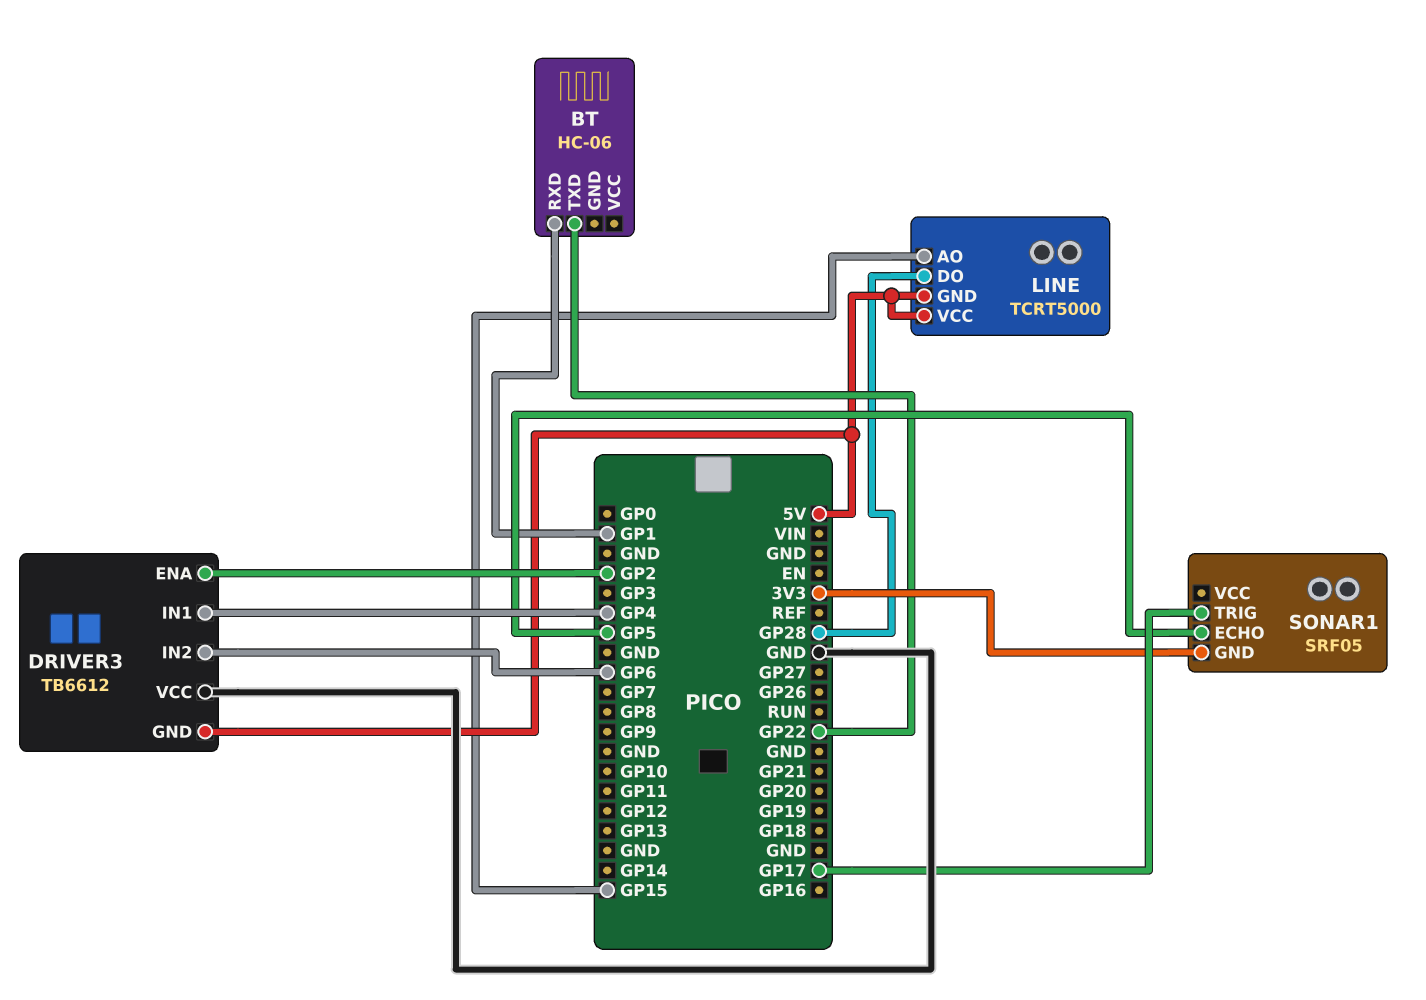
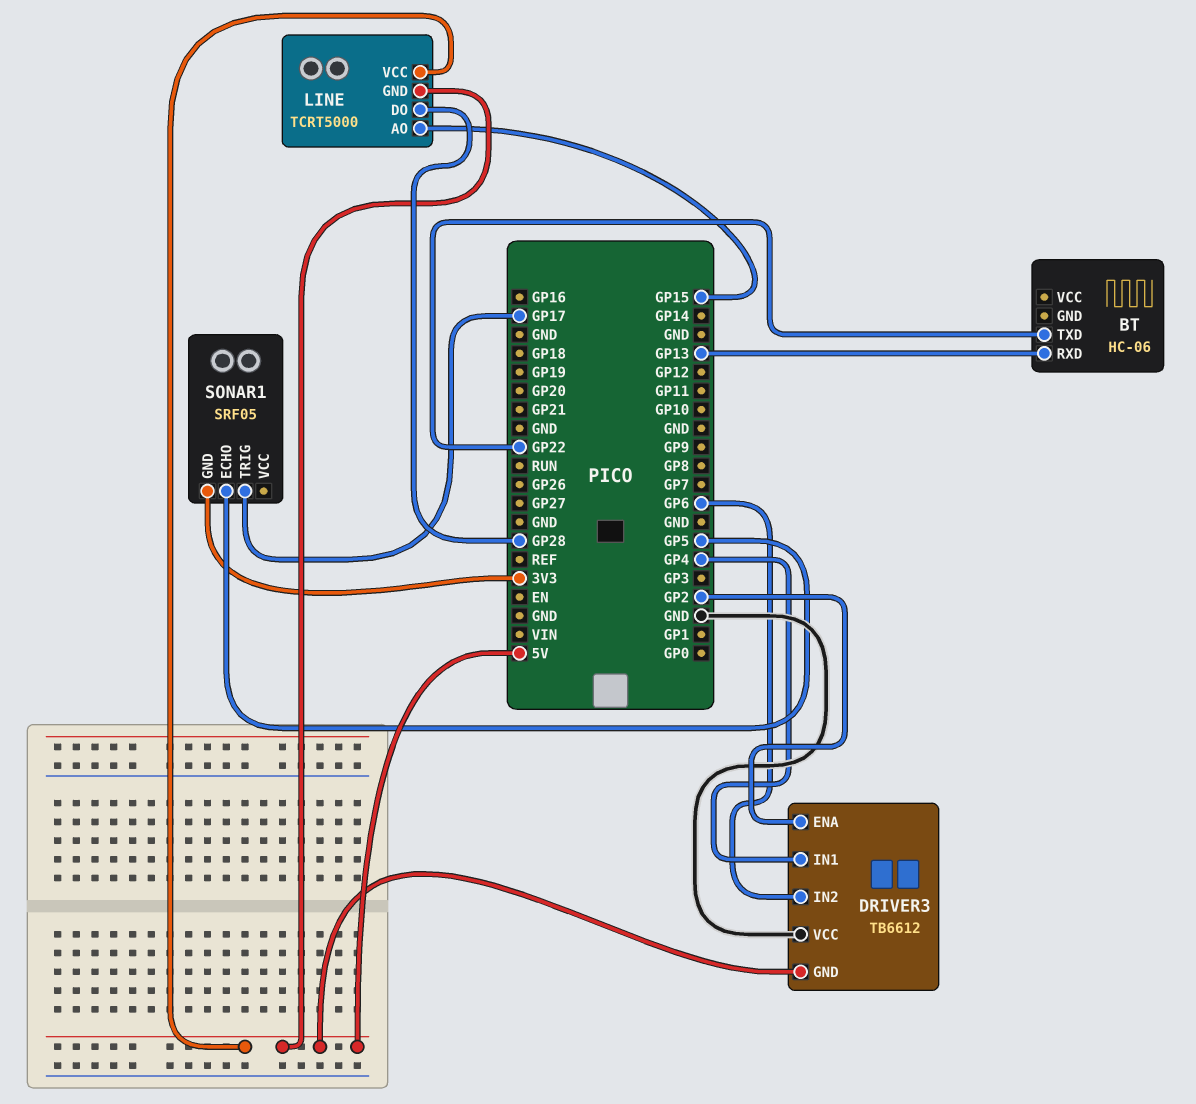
BT pin RXD: GP1 -> GP13

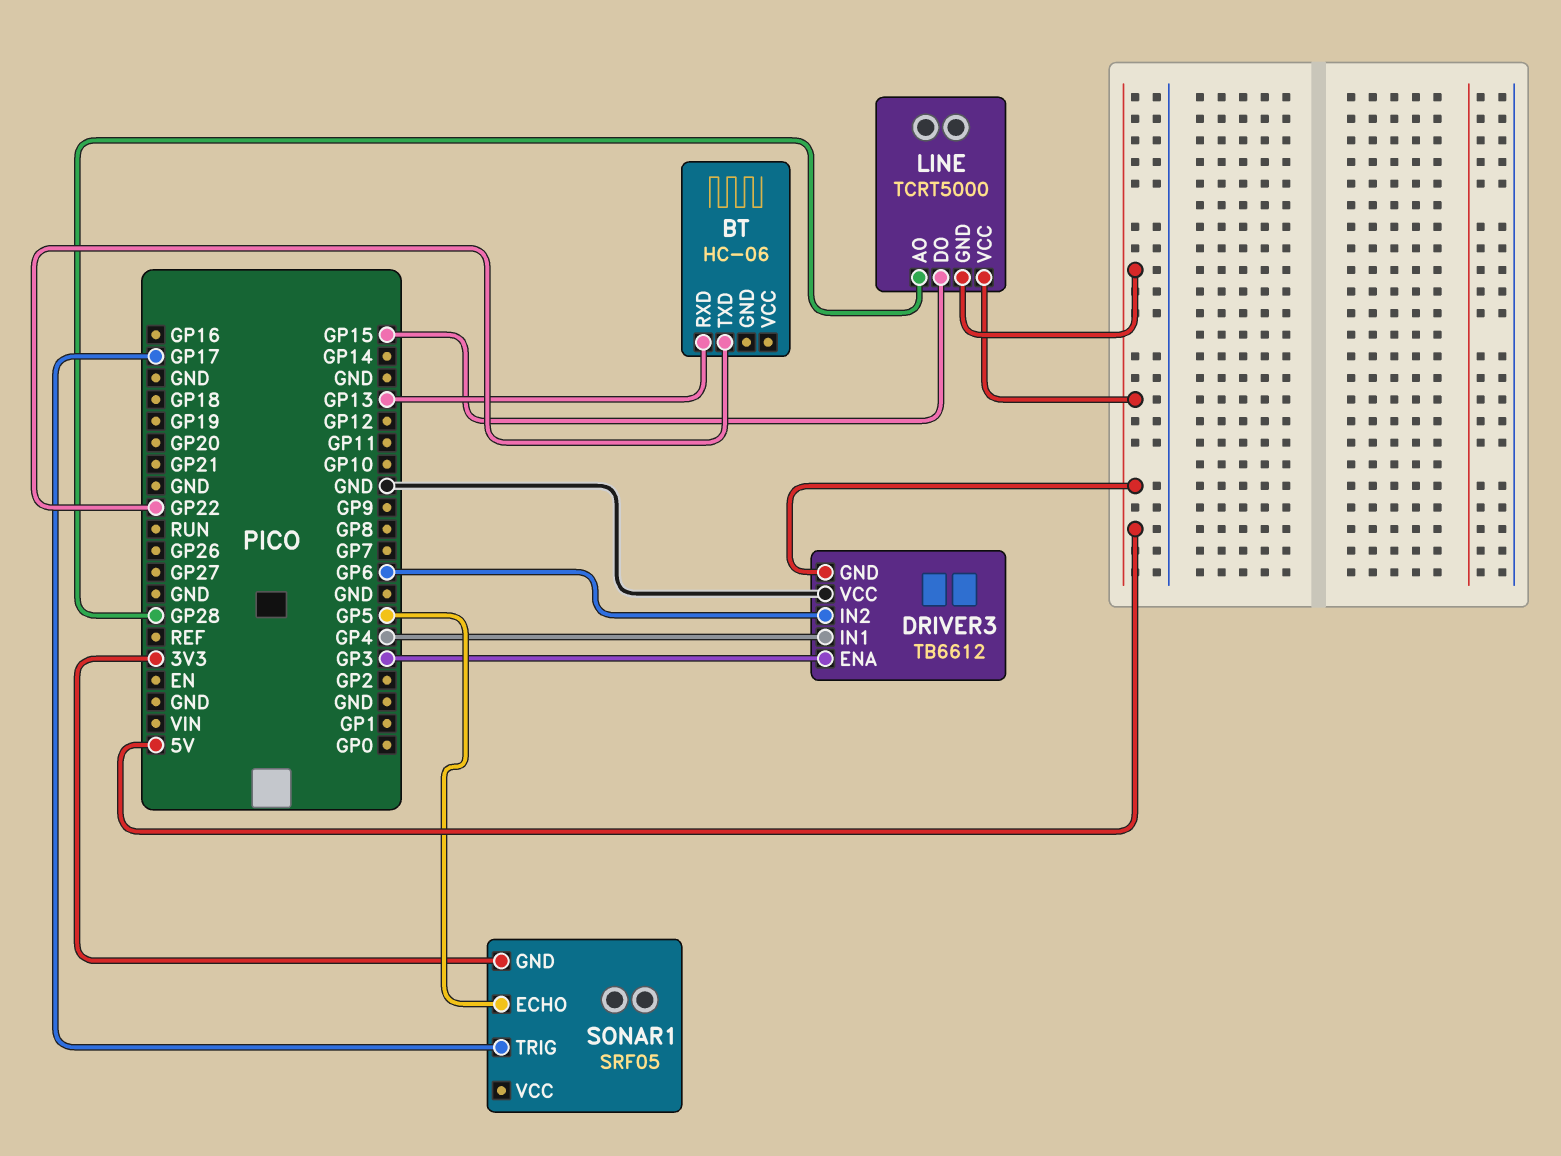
DRIVER3 pin ENA: GP2 -> GP3
LINE pin AO: GP15 -> GP28
LINE pin DO: GP28 -> GP15

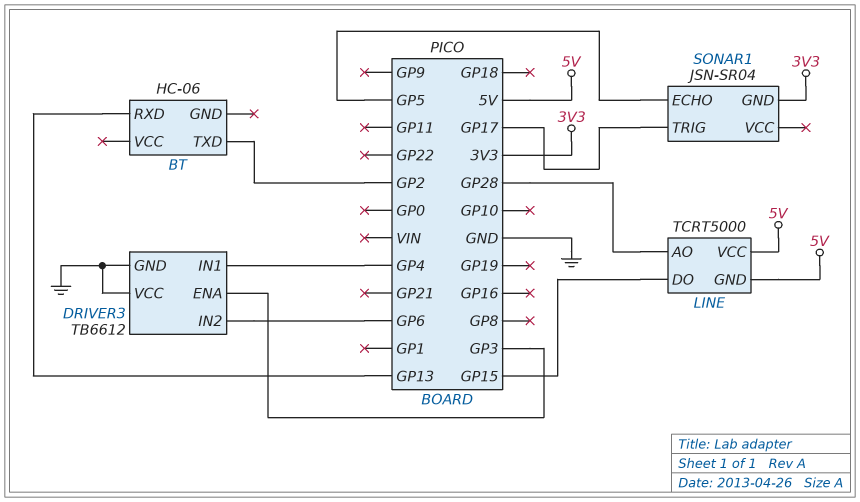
BT pin TXD: GP22 -> GP2
DRIVER3 pin GND: 5V -> GND
SONAR1: SRF05 -> JSN-SR04

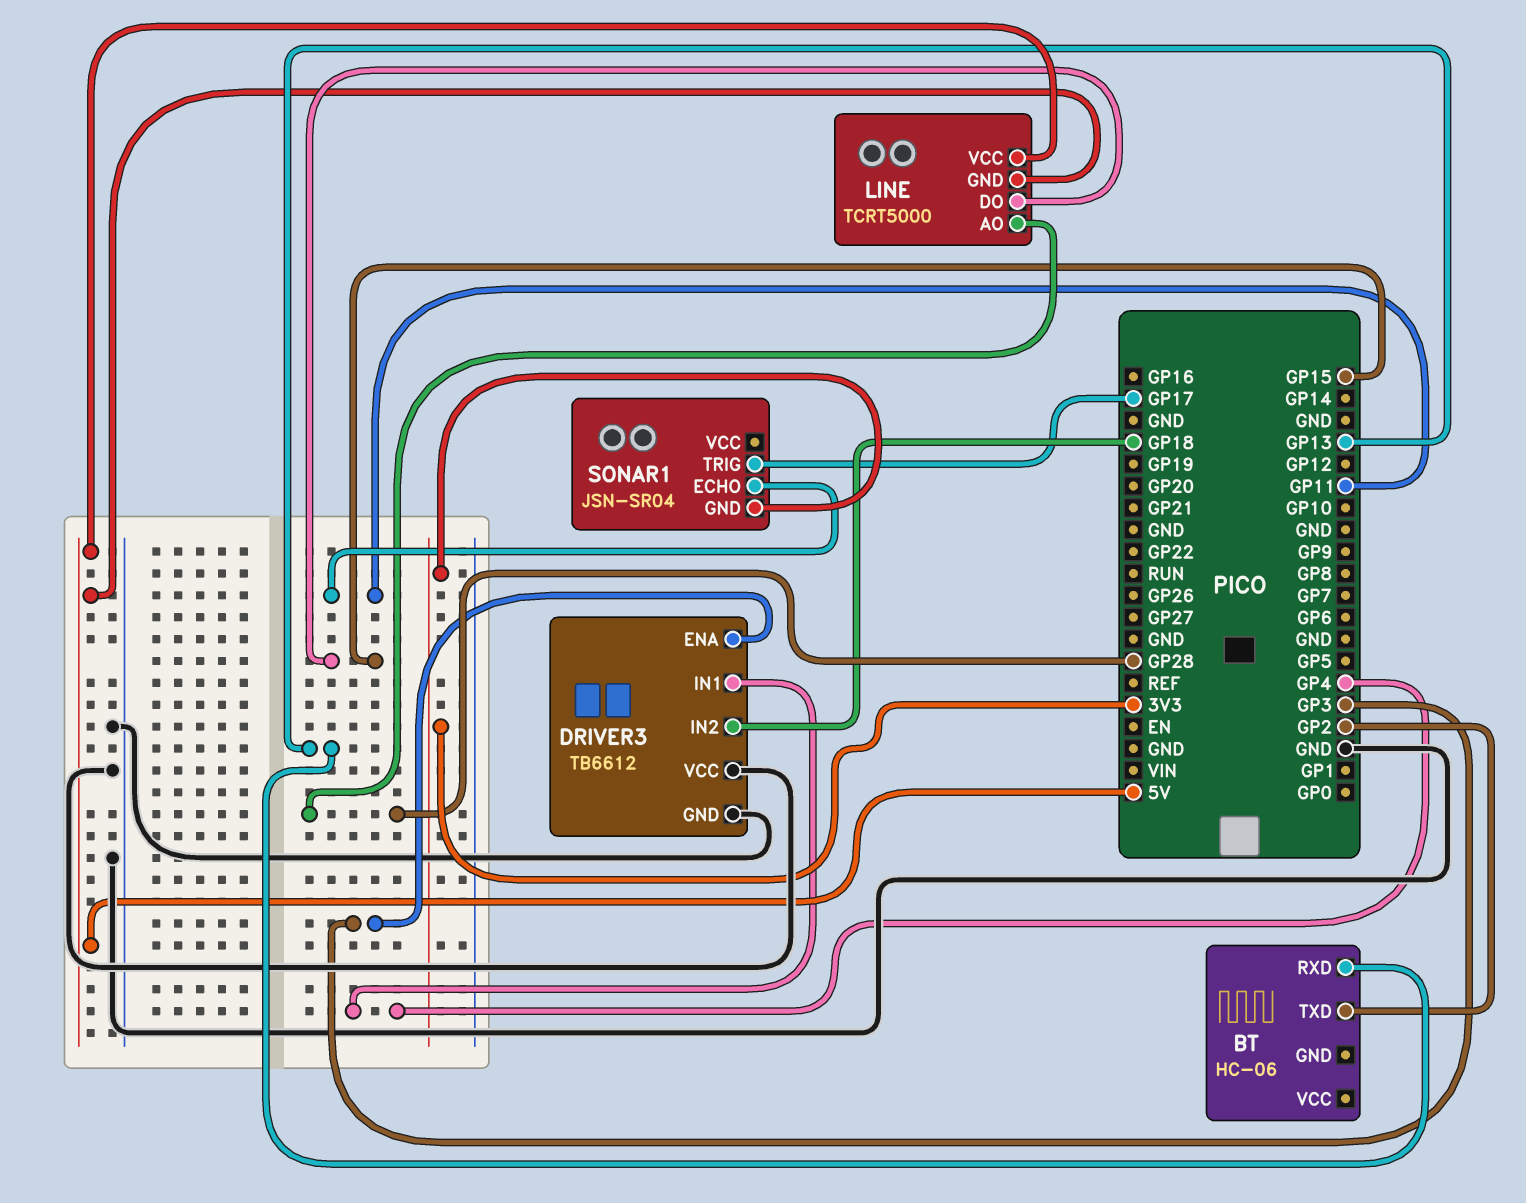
DRIVER3 pin IN2: GP6 -> GP18
SONAR1 pin ECHO: GP5 -> GP11

